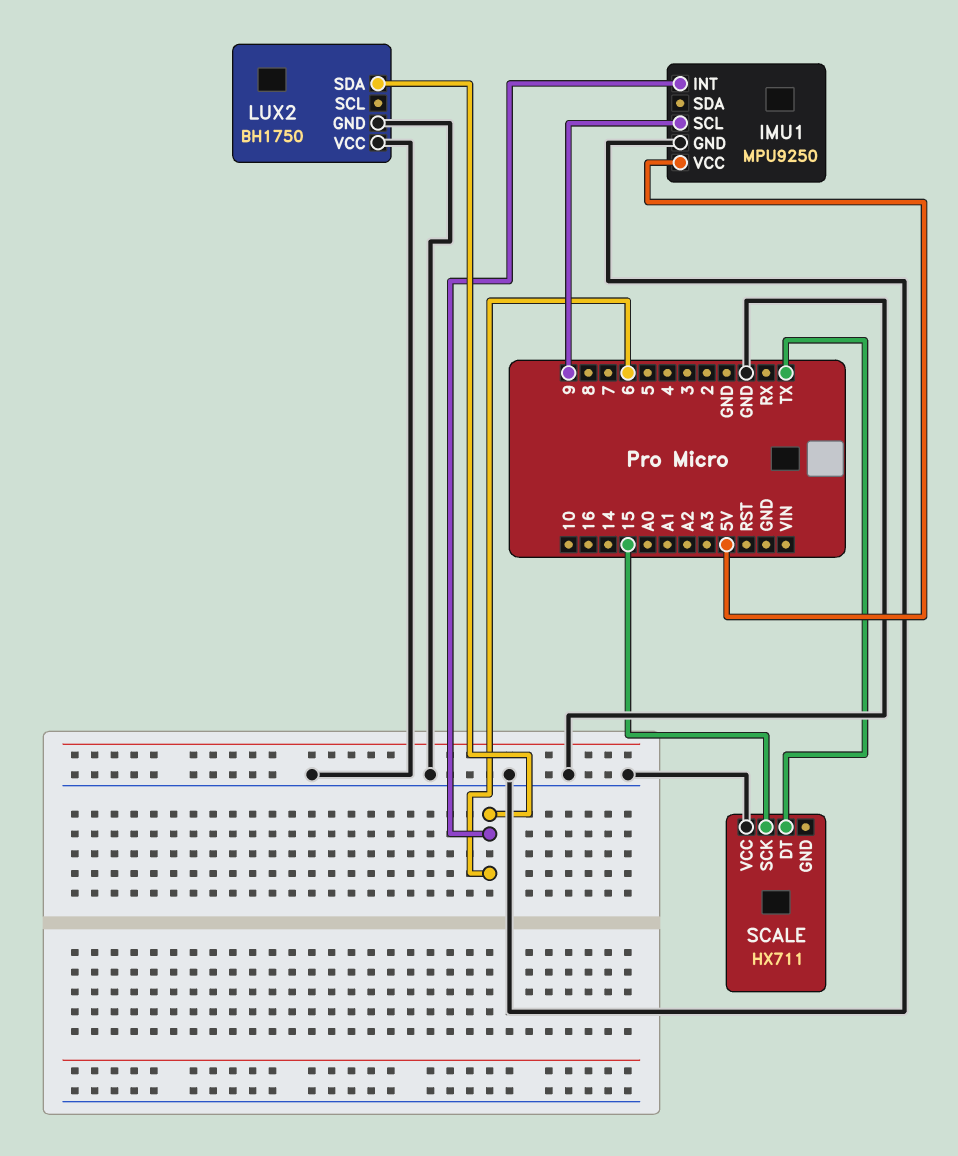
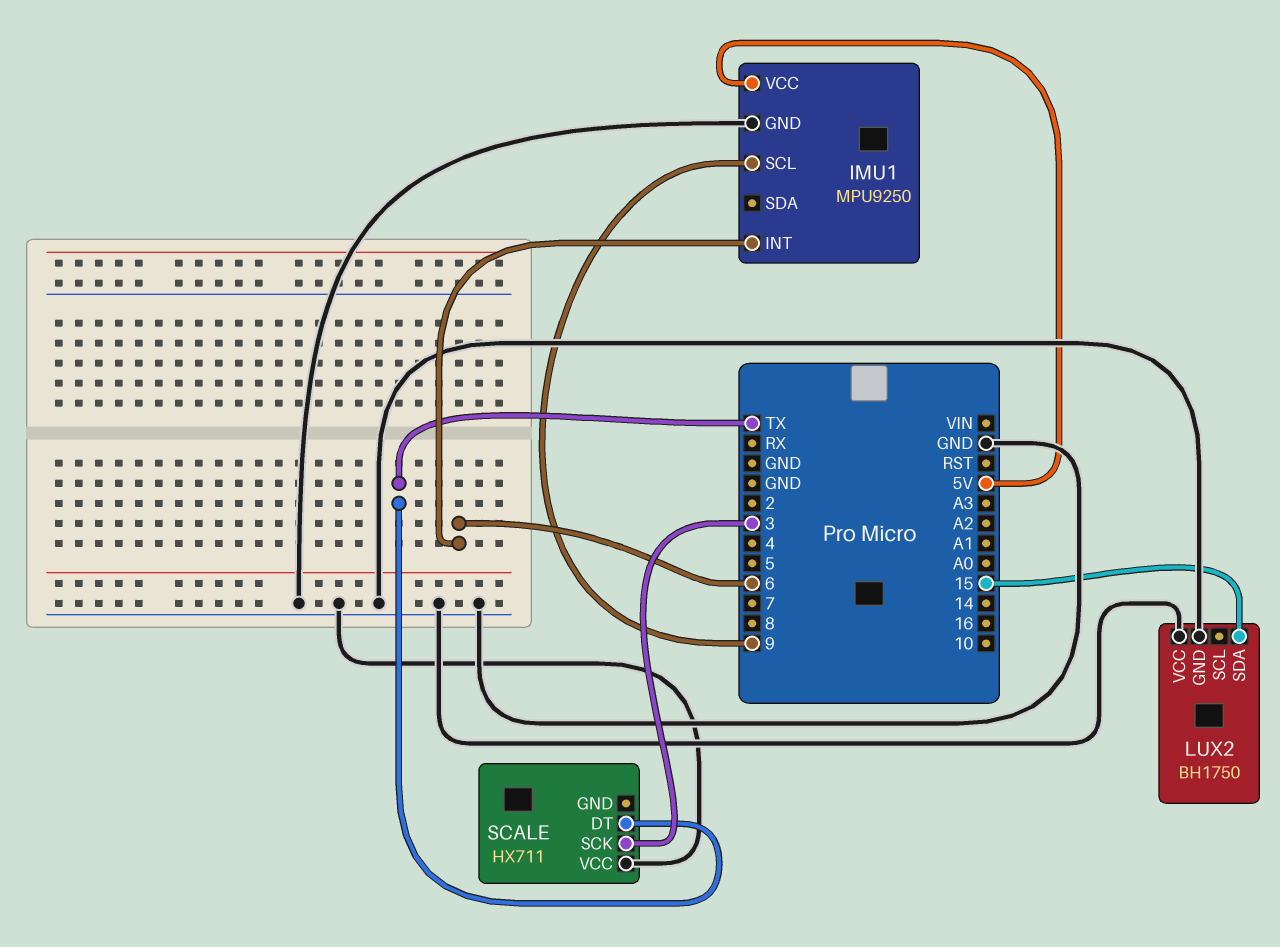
LUX2 pin SDA: 6 -> 15
SCALE pin SCK: 15 -> 3

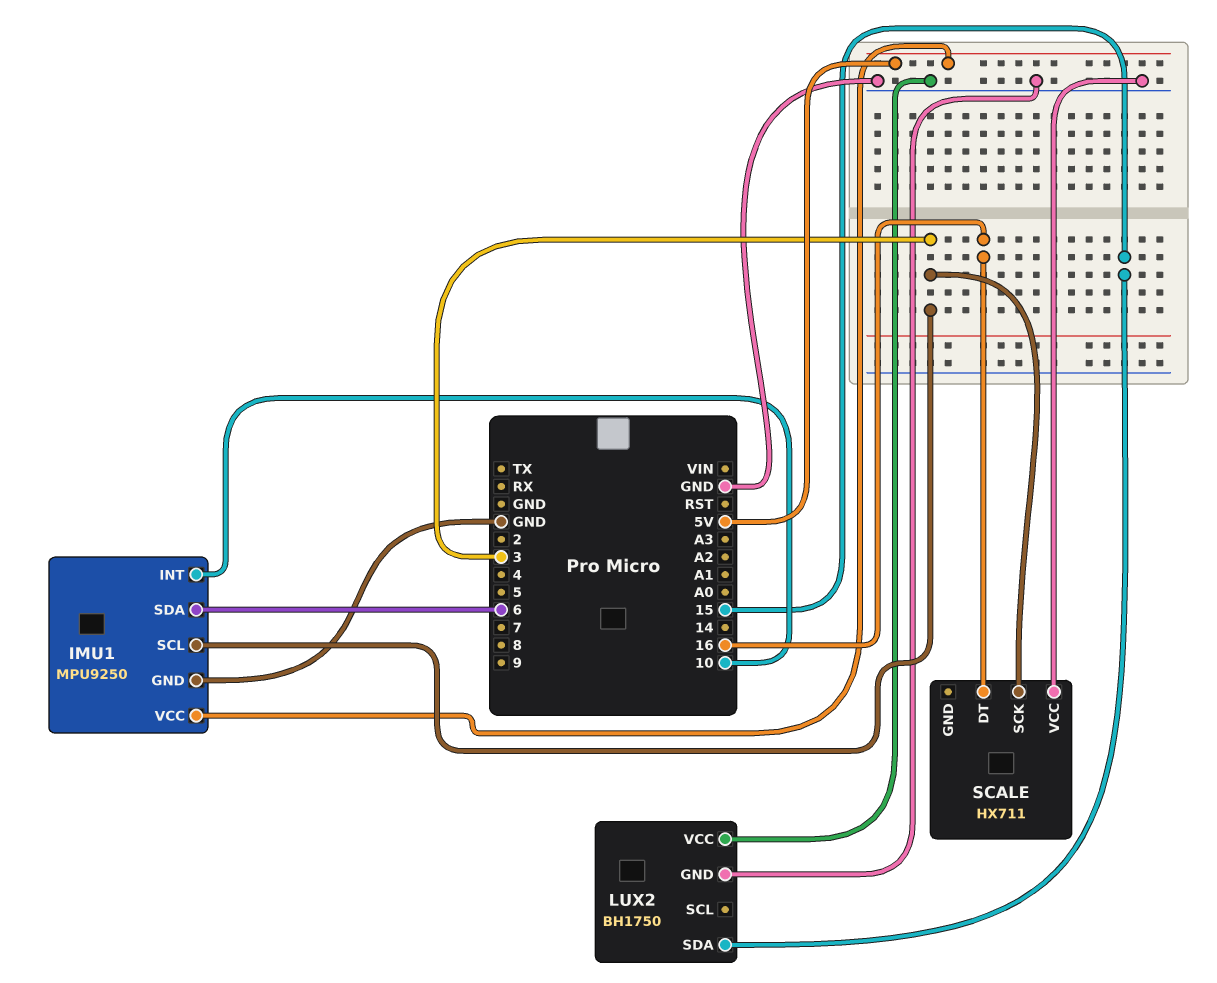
IMU1 pin INT: 6 -> 10
IMU1 pin SCL: 9 -> 3
IMU1 pin SDA: none -> 6
SCALE pin DT: TX -> 16

